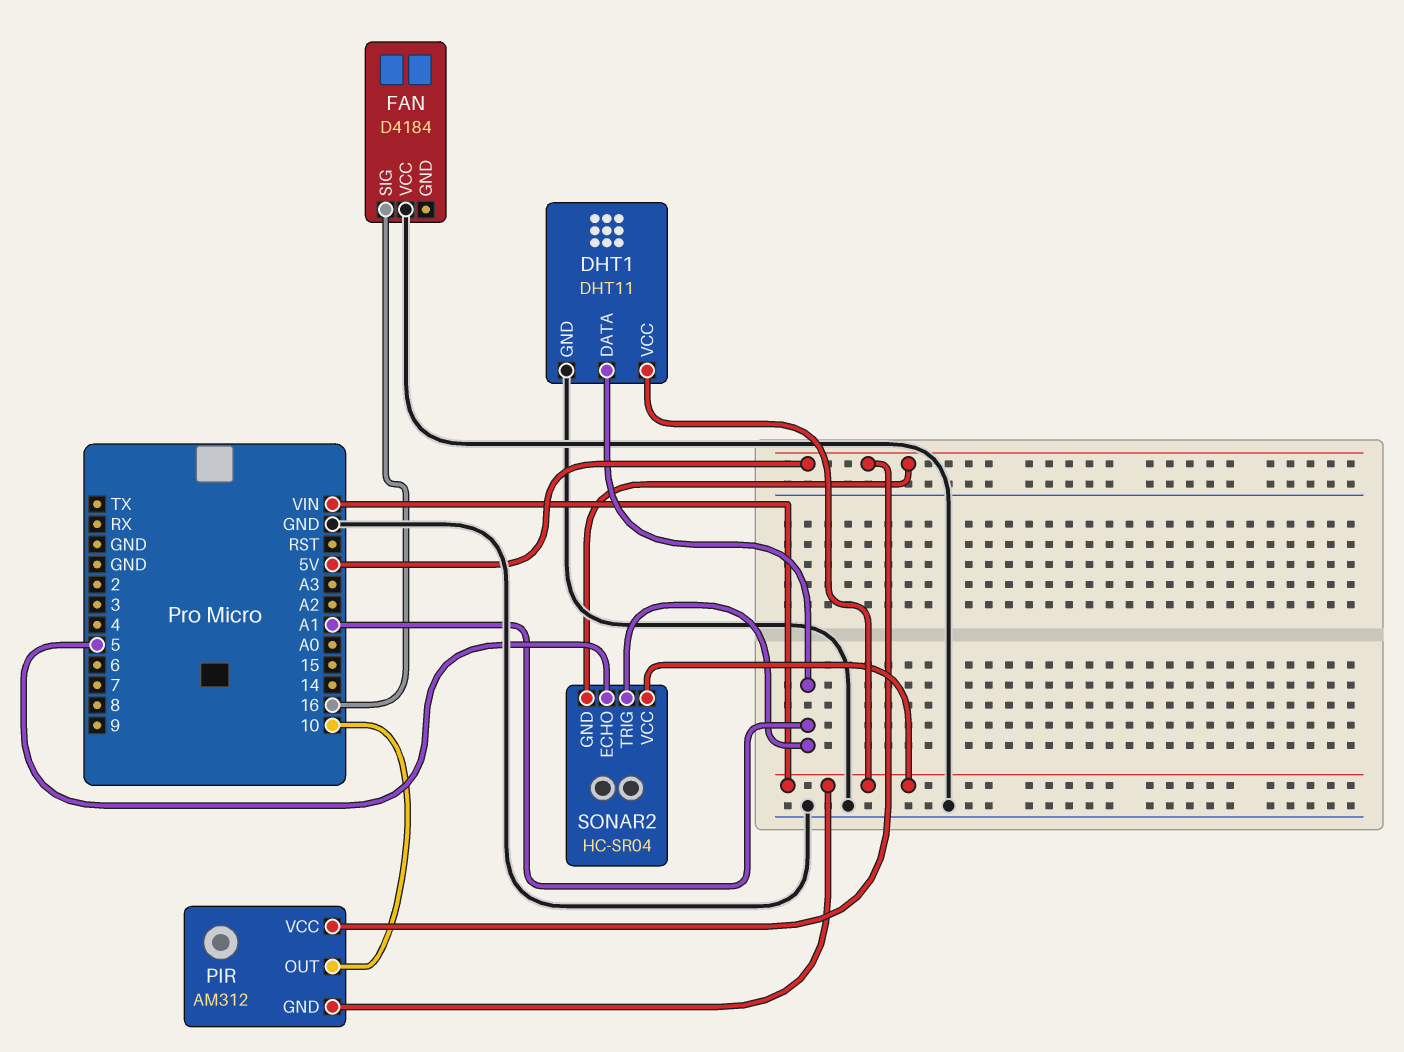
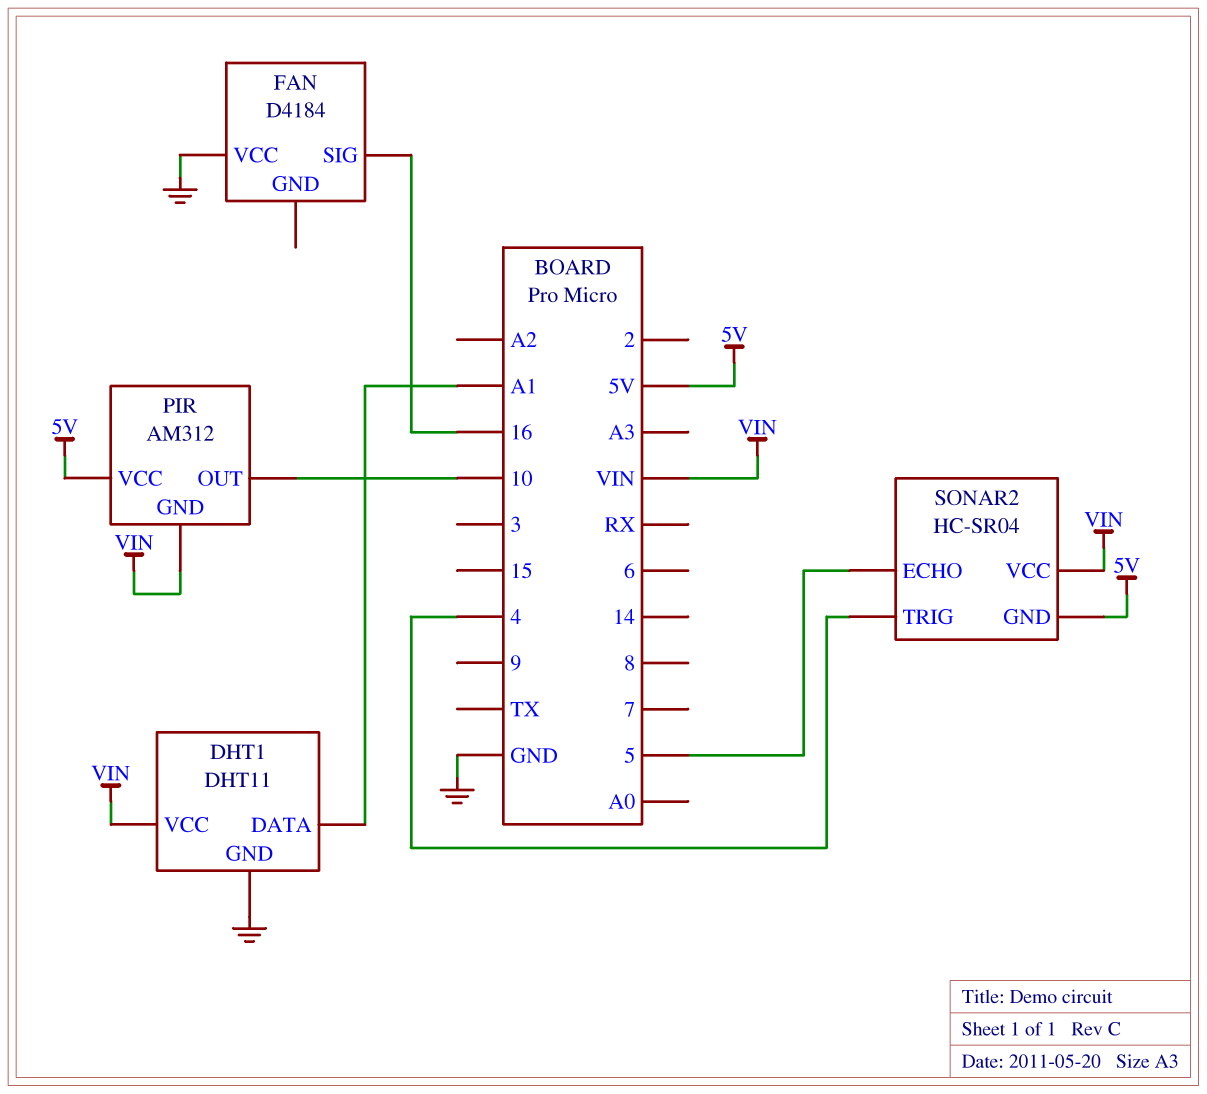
SONAR2 pin TRIG: A1 -> 4

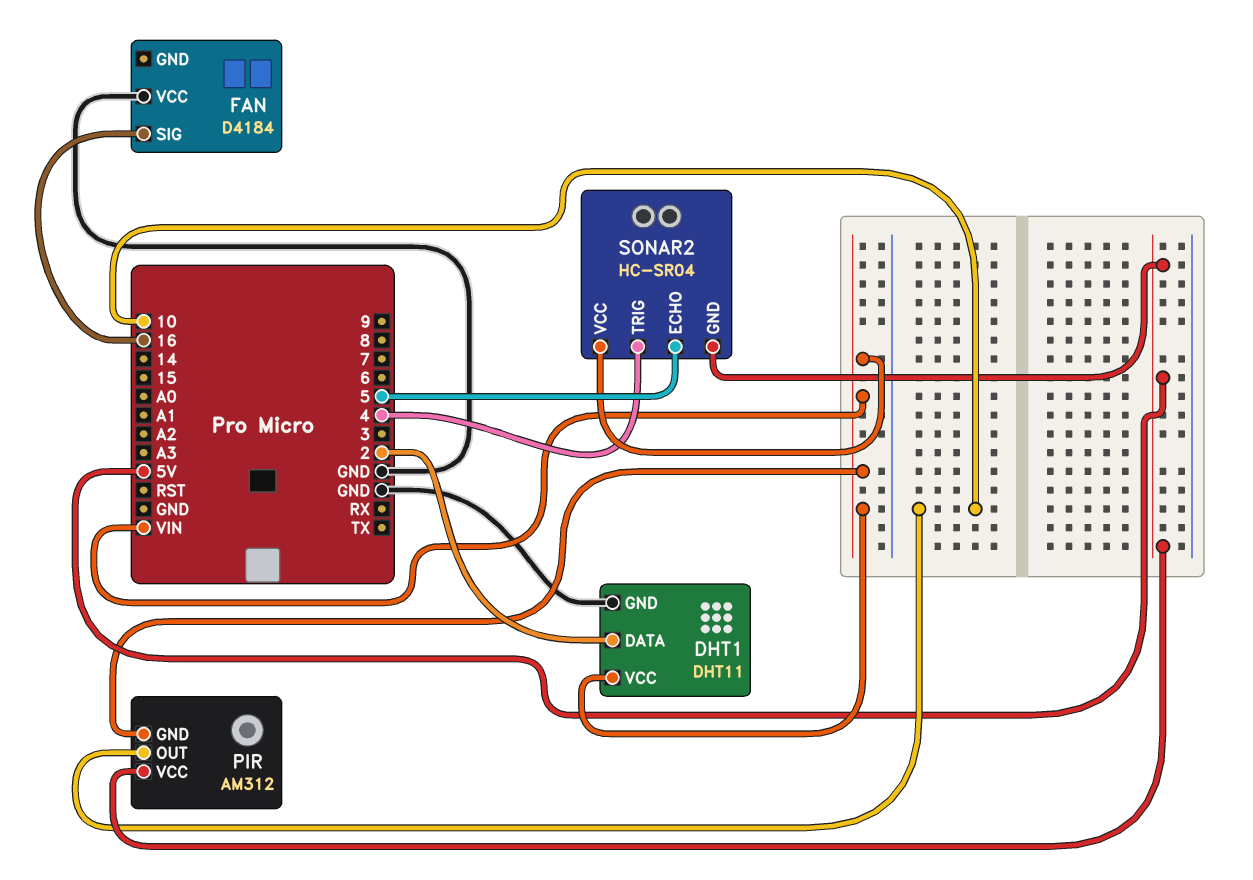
DHT1 pin DATA: A1 -> 2

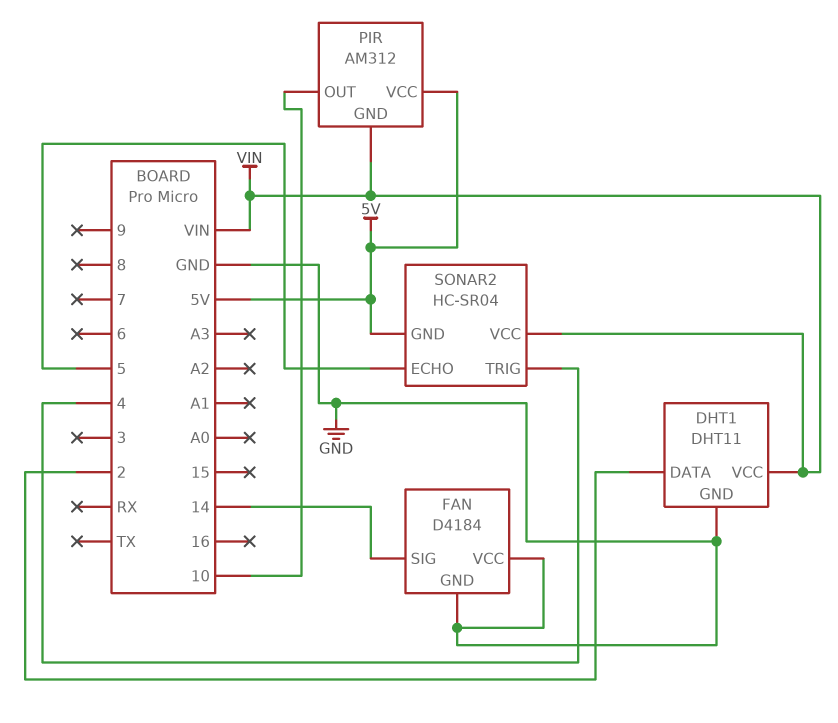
FAN pin GND: none -> GND
FAN pin SIG: 16 -> 14

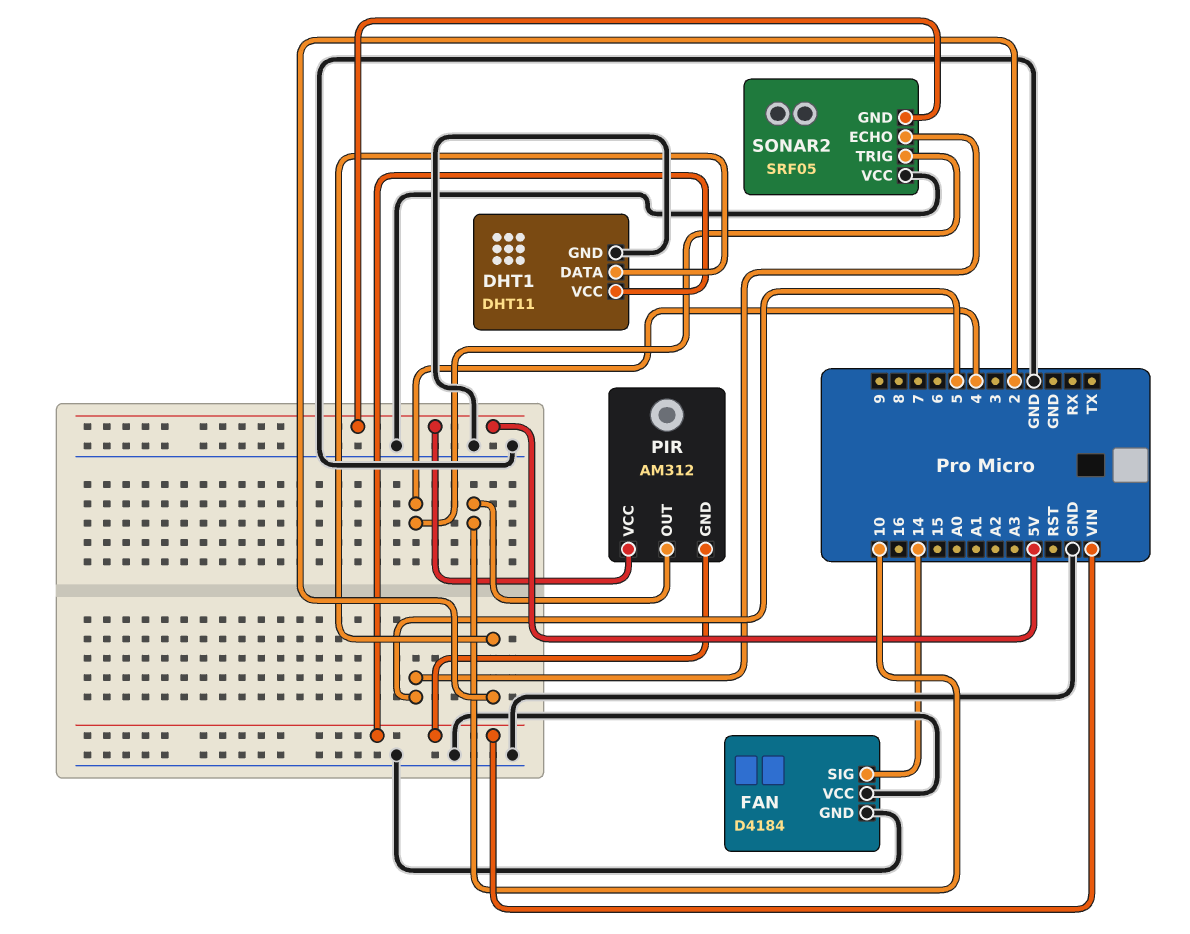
SONAR2: HC-SR04 -> SRF05
SONAR2 pin VCC: VIN -> GND

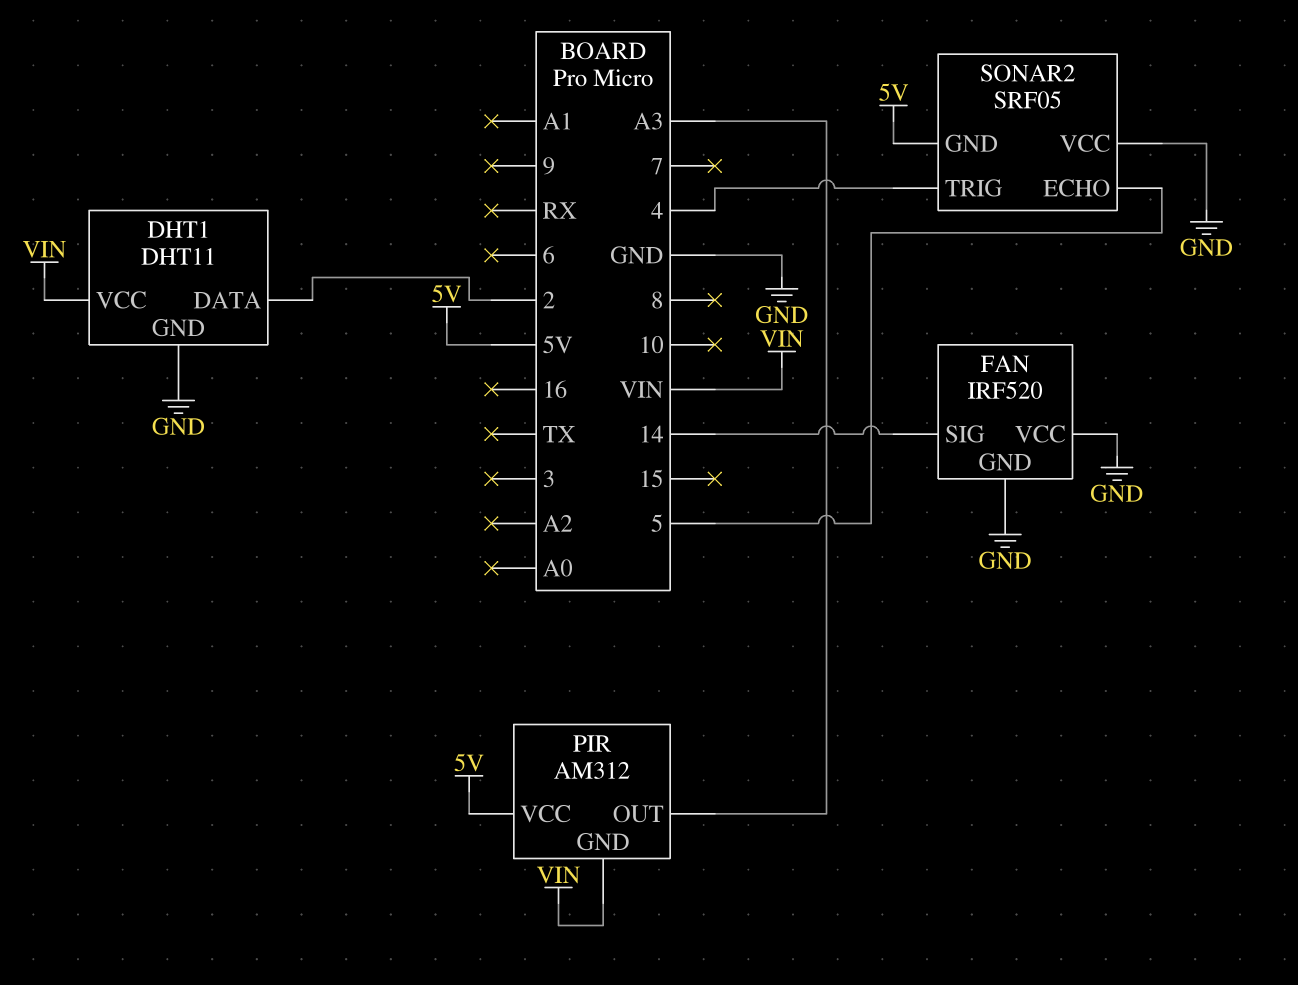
FAN: D4184 -> IRF520
PIR pin OUT: 10 -> A3

